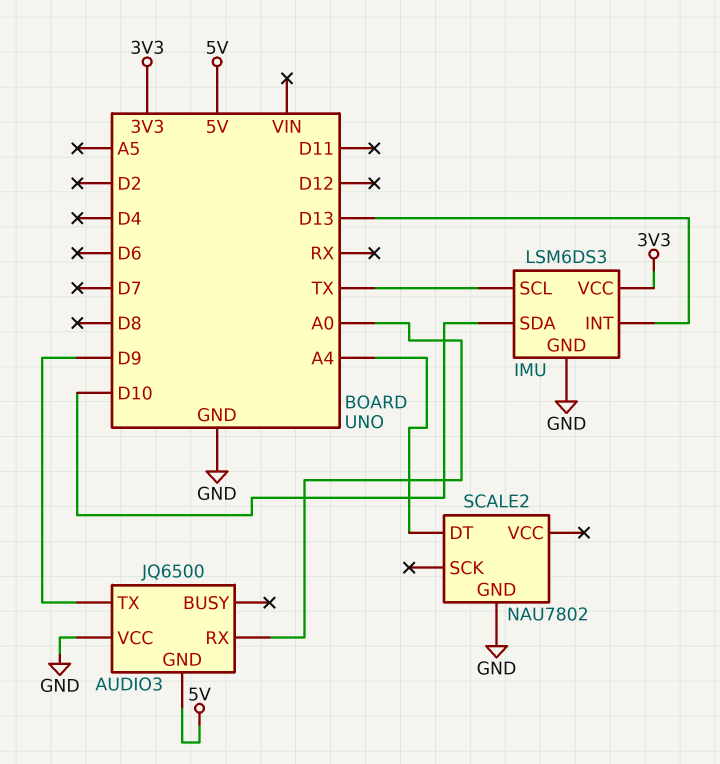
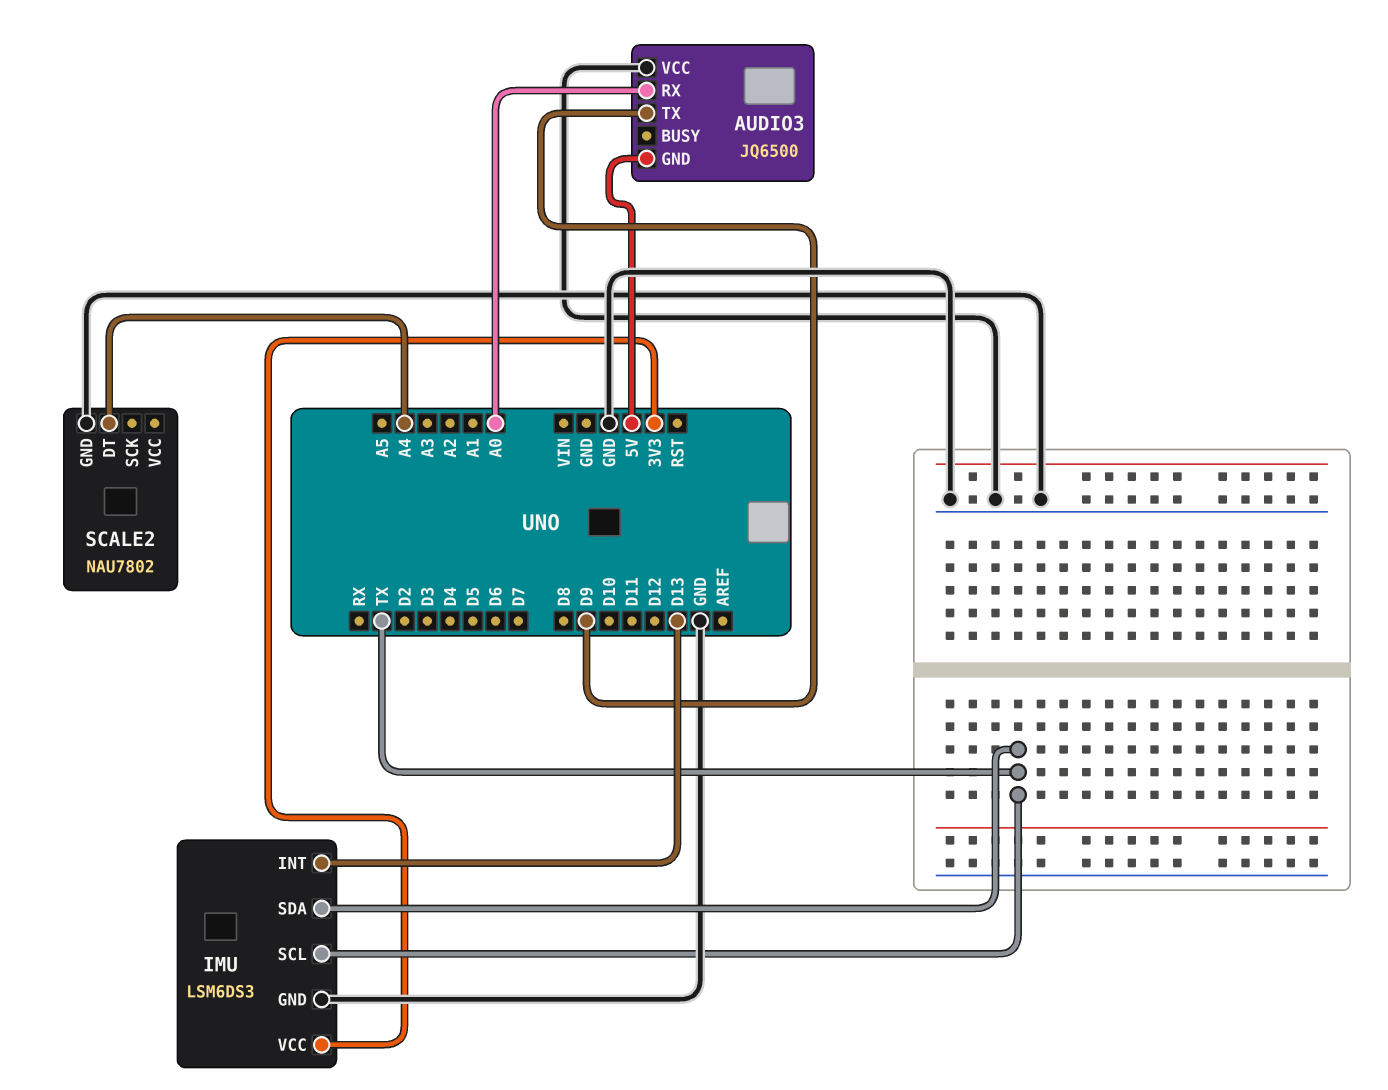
IMU pin SDA: D10 -> TX

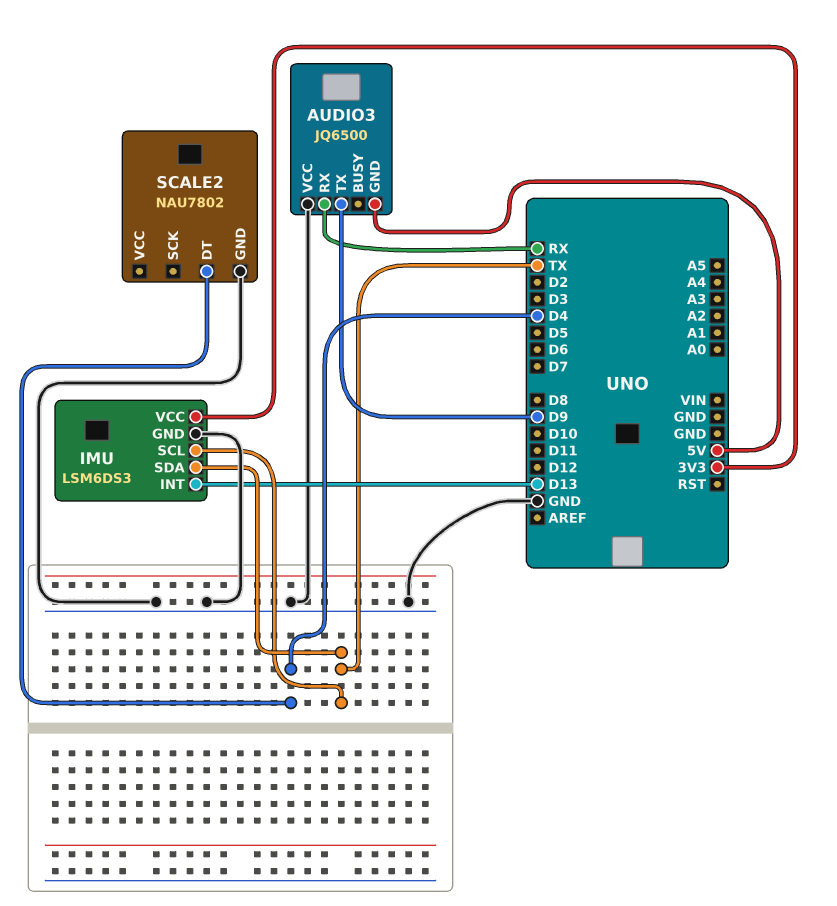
AUDIO3 pin RX: A0 -> RX
SCALE2 pin DT: A4 -> D4

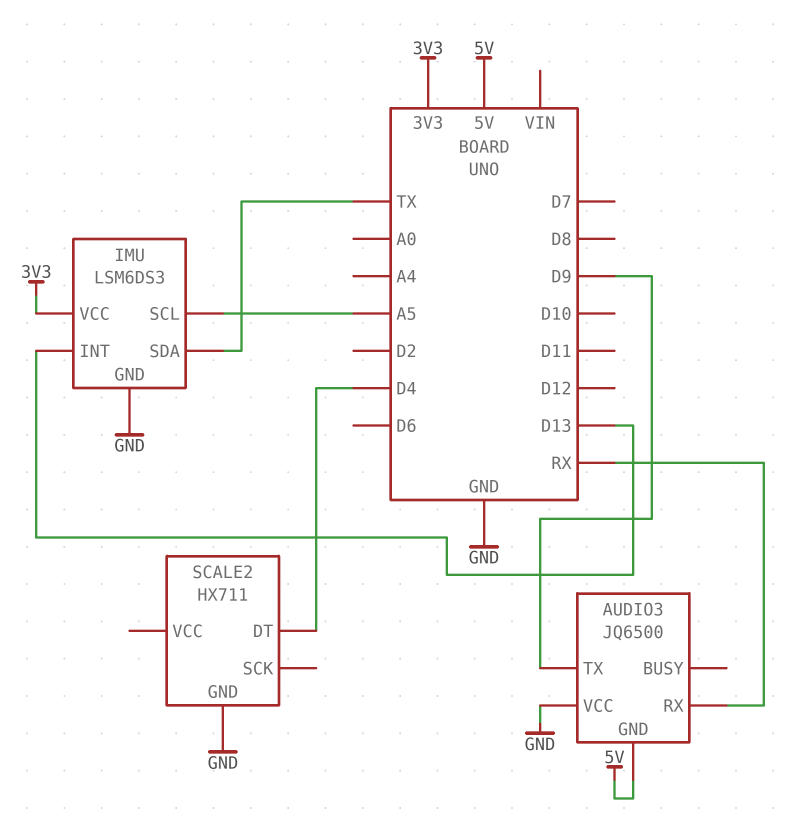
IMU pin SCL: TX -> A5
SCALE2: NAU7802 -> HX711

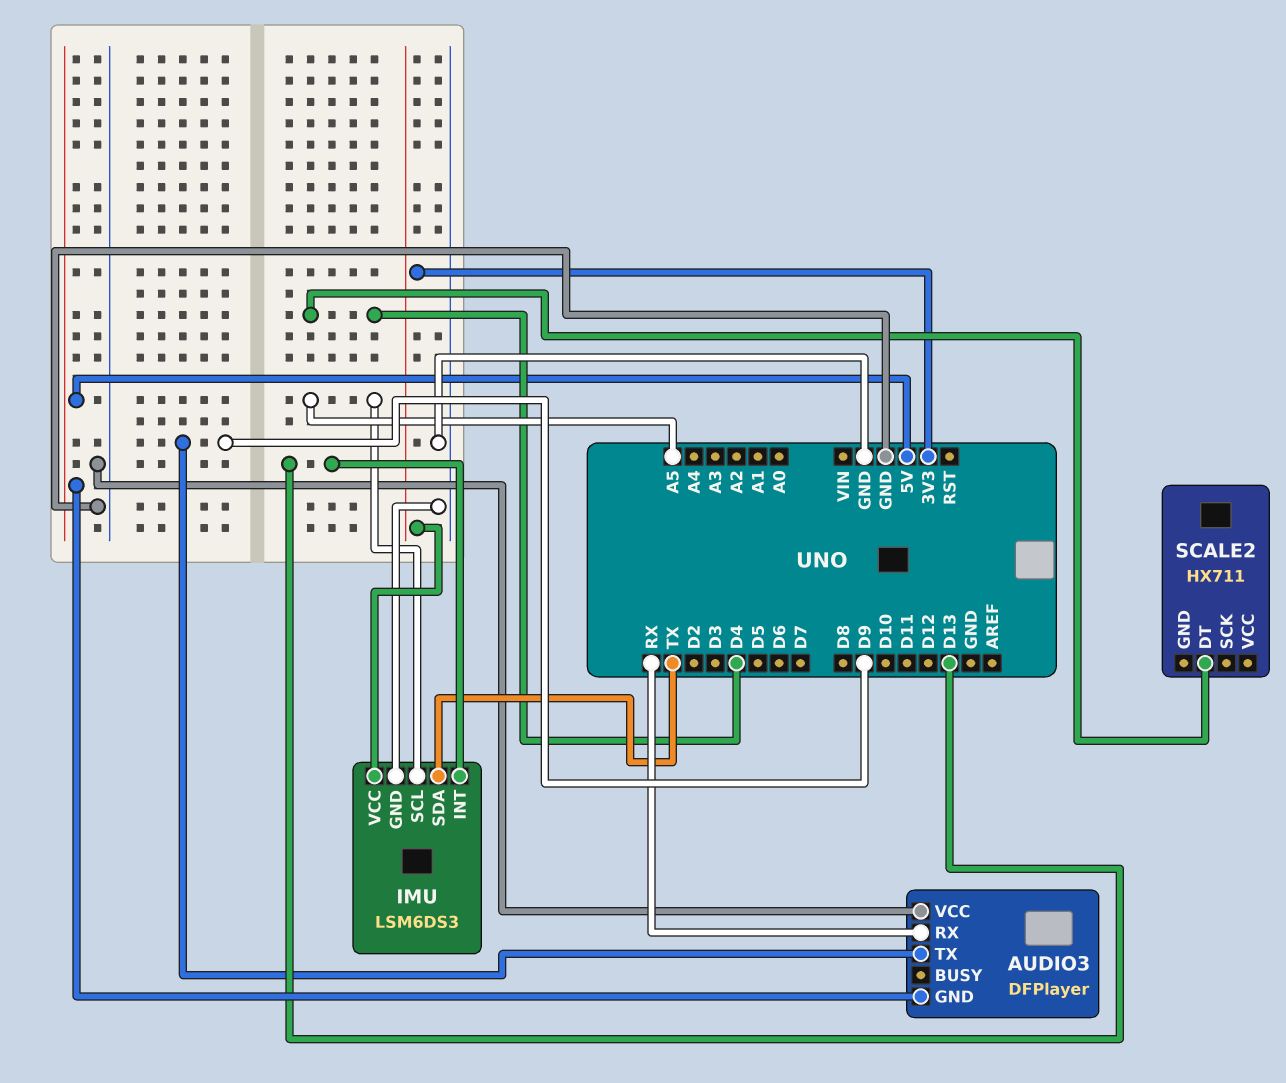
AUDIO3: JQ6500 -> DFPlayer
SCALE2 pin GND: GND -> none

